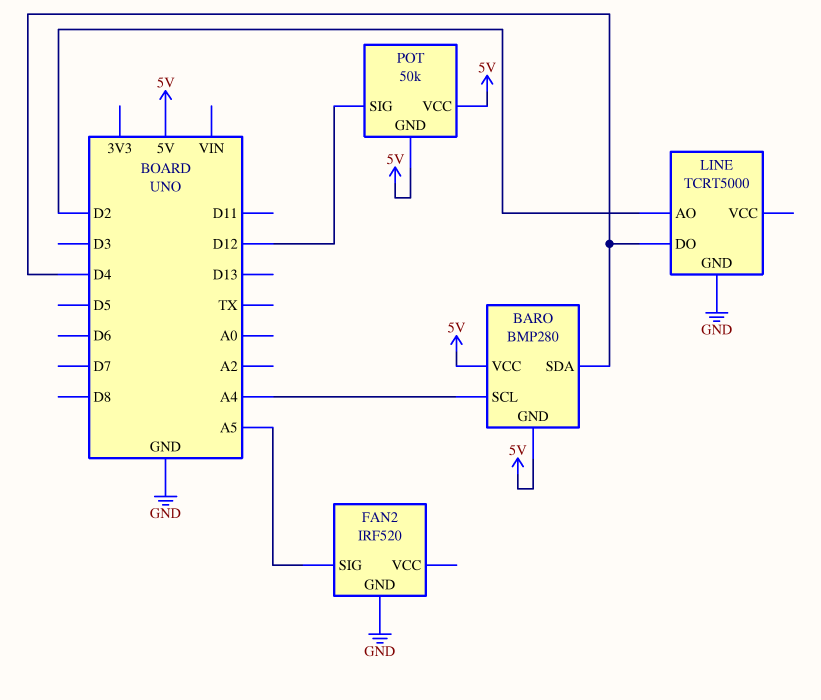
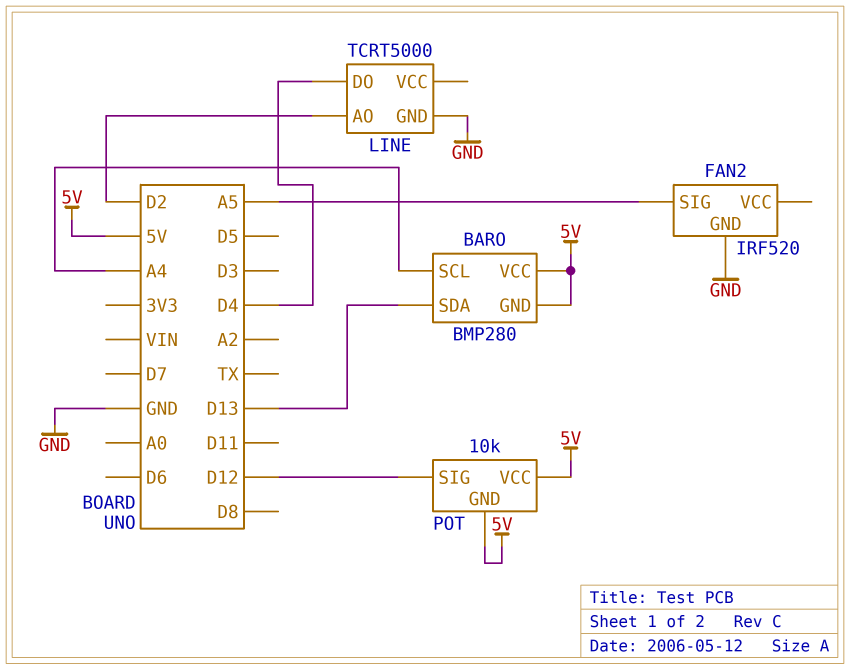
BARO pin SDA: D4 -> D13
POT: 50k -> 10k

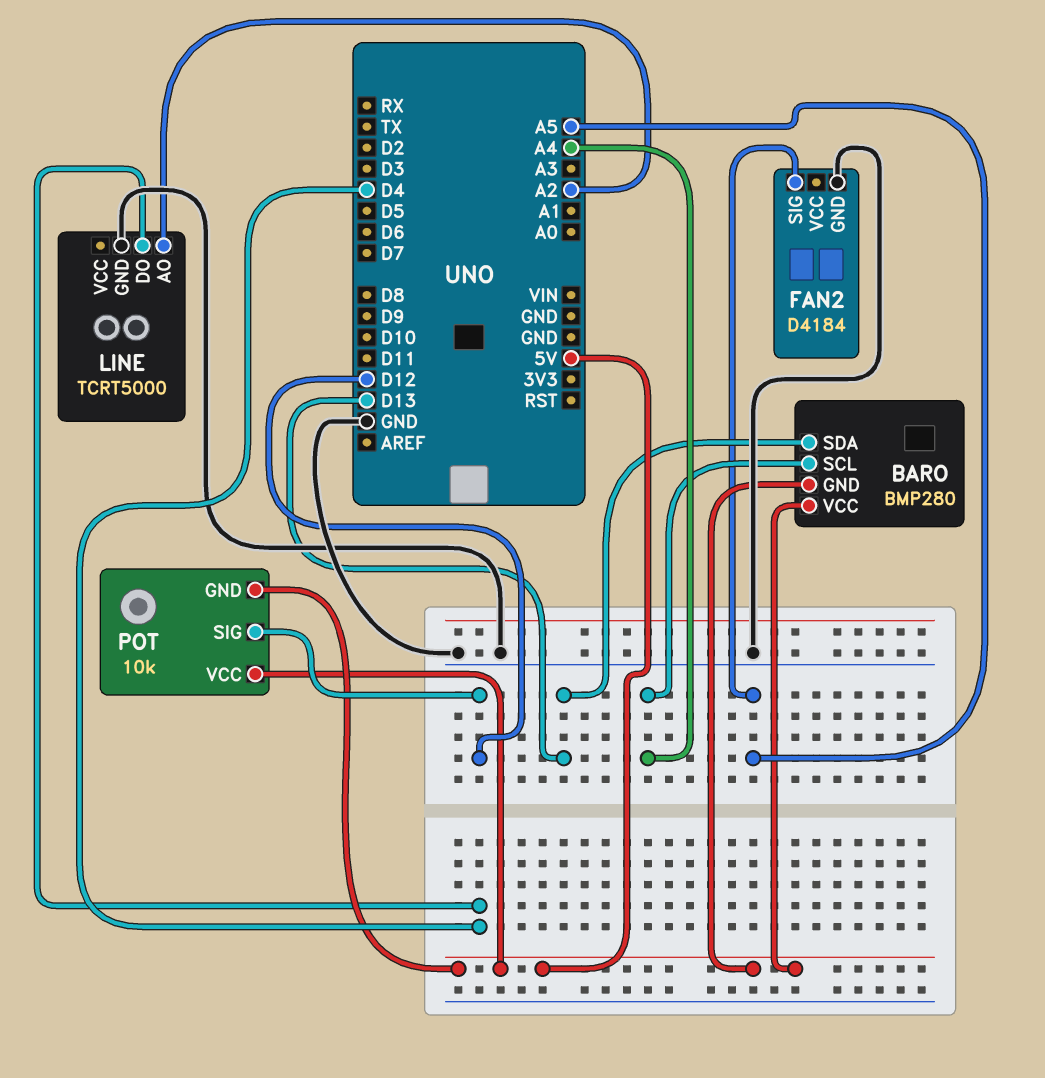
FAN2: IRF520 -> D4184
LINE pin AO: D2 -> A2

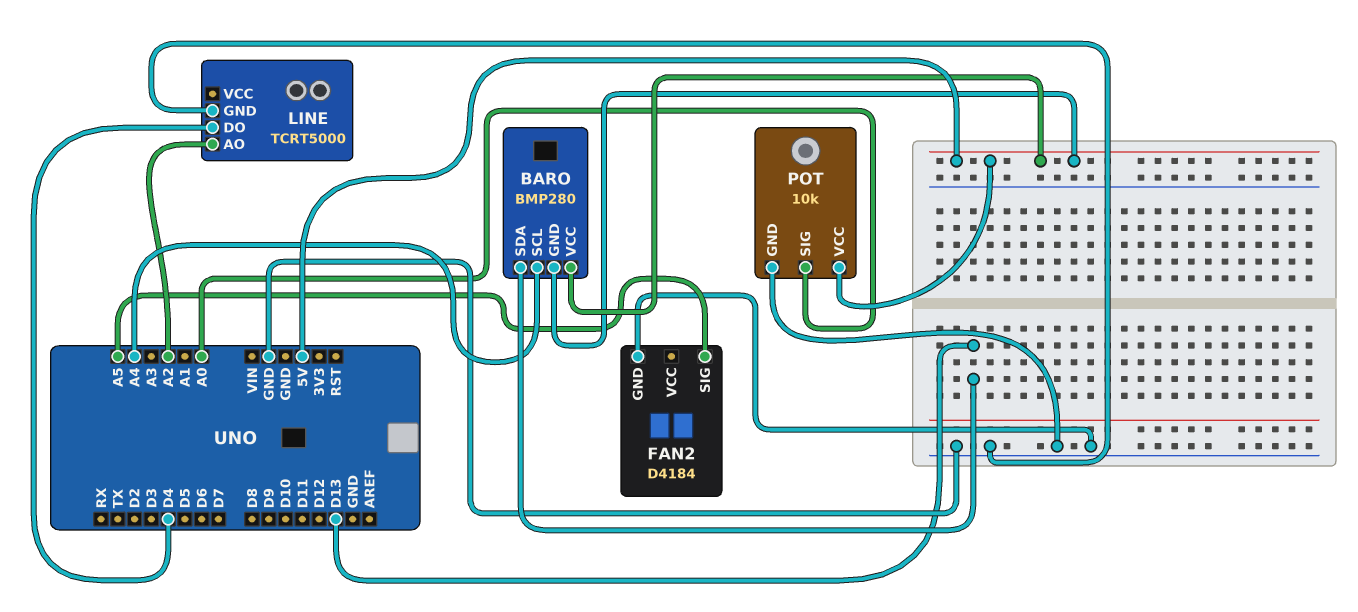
POT pin GND: 5V -> GND
POT pin SIG: D12 -> A0

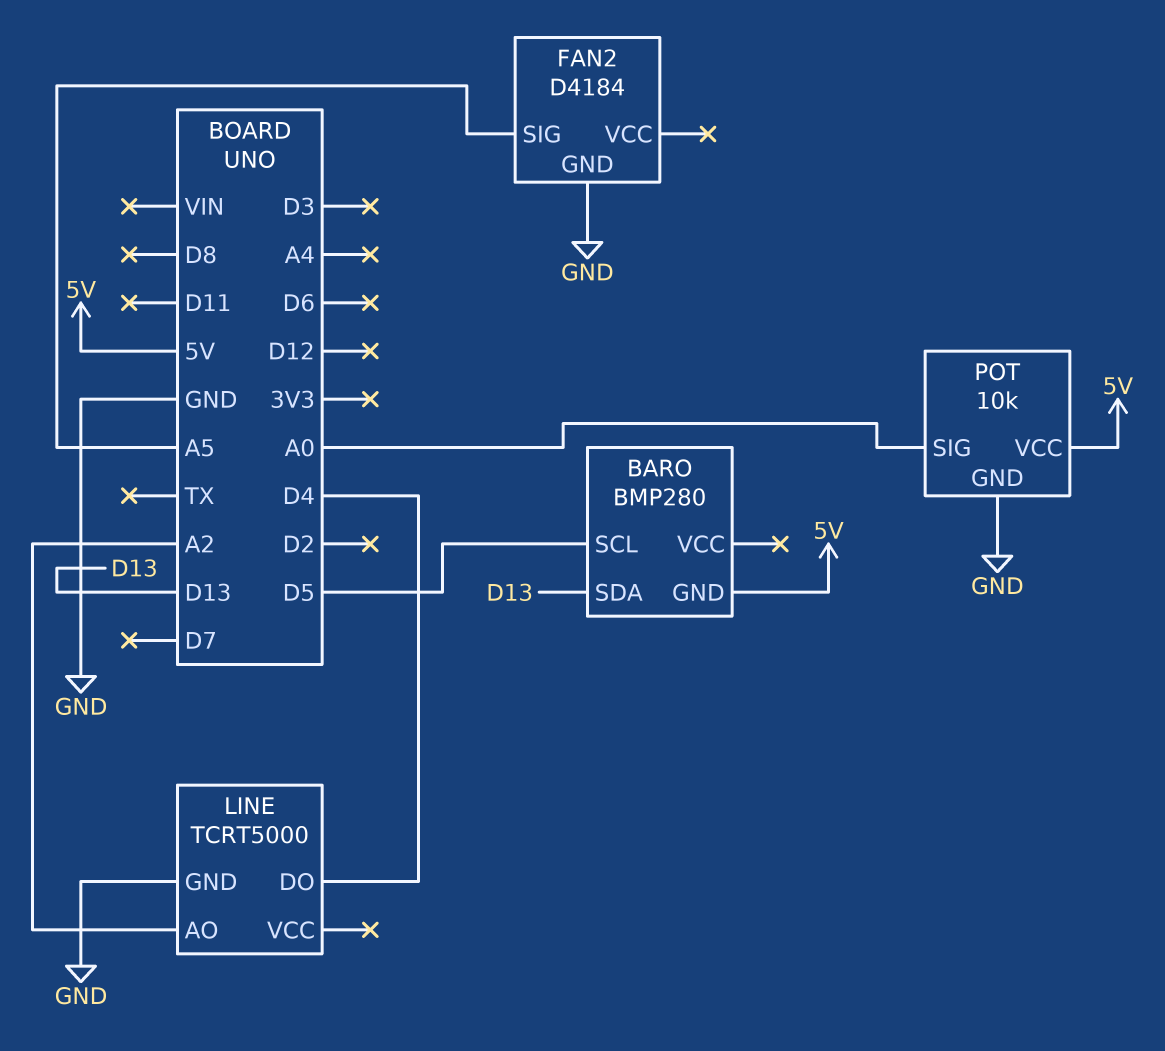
BARO pin SCL: A4 -> D5
BARO pin VCC: 5V -> none

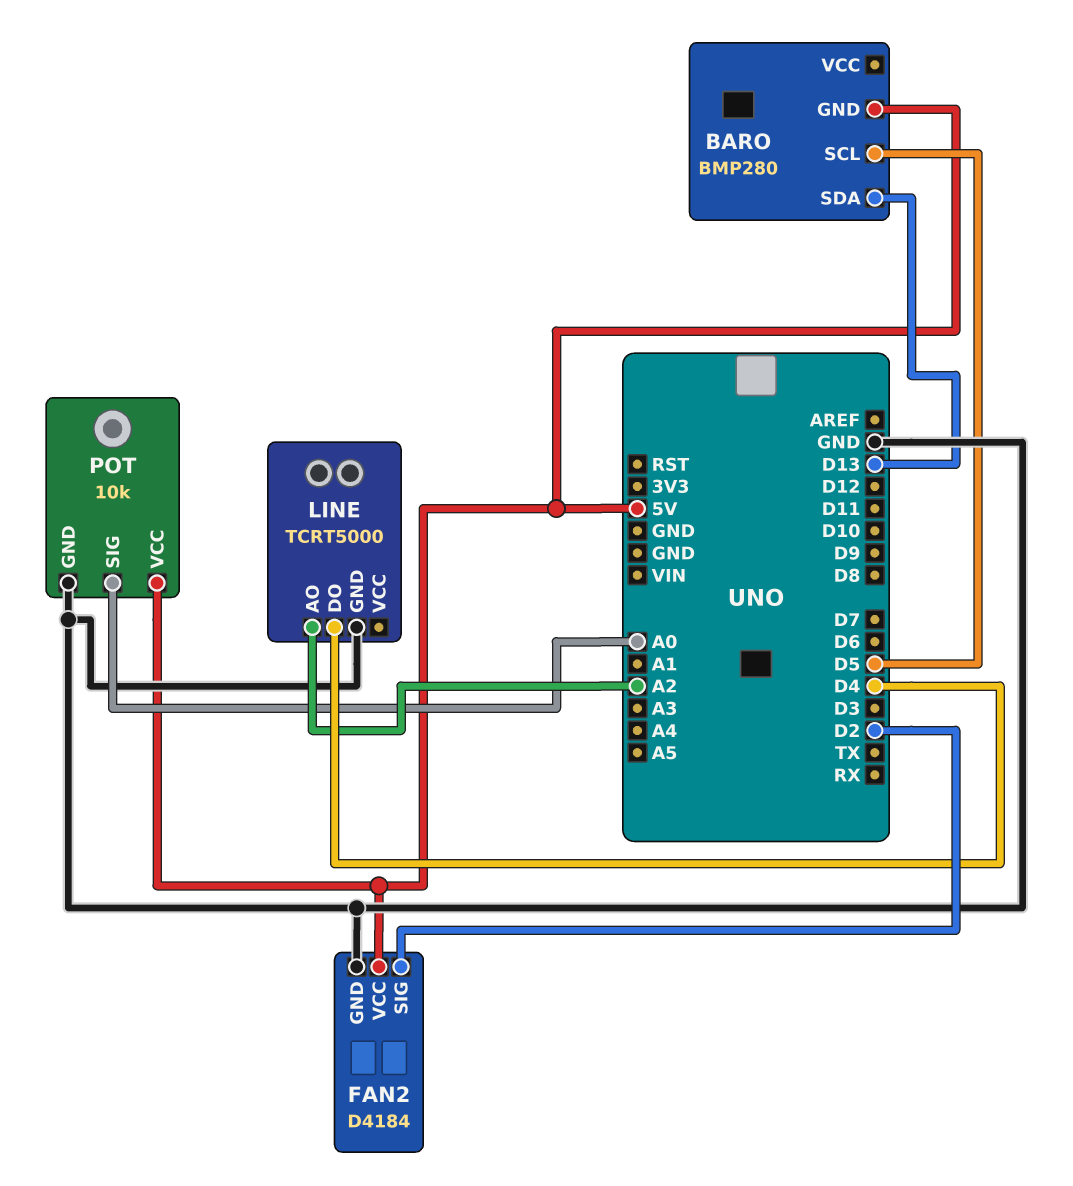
FAN2 pin SIG: A5 -> D2
FAN2 pin VCC: none -> 5V

